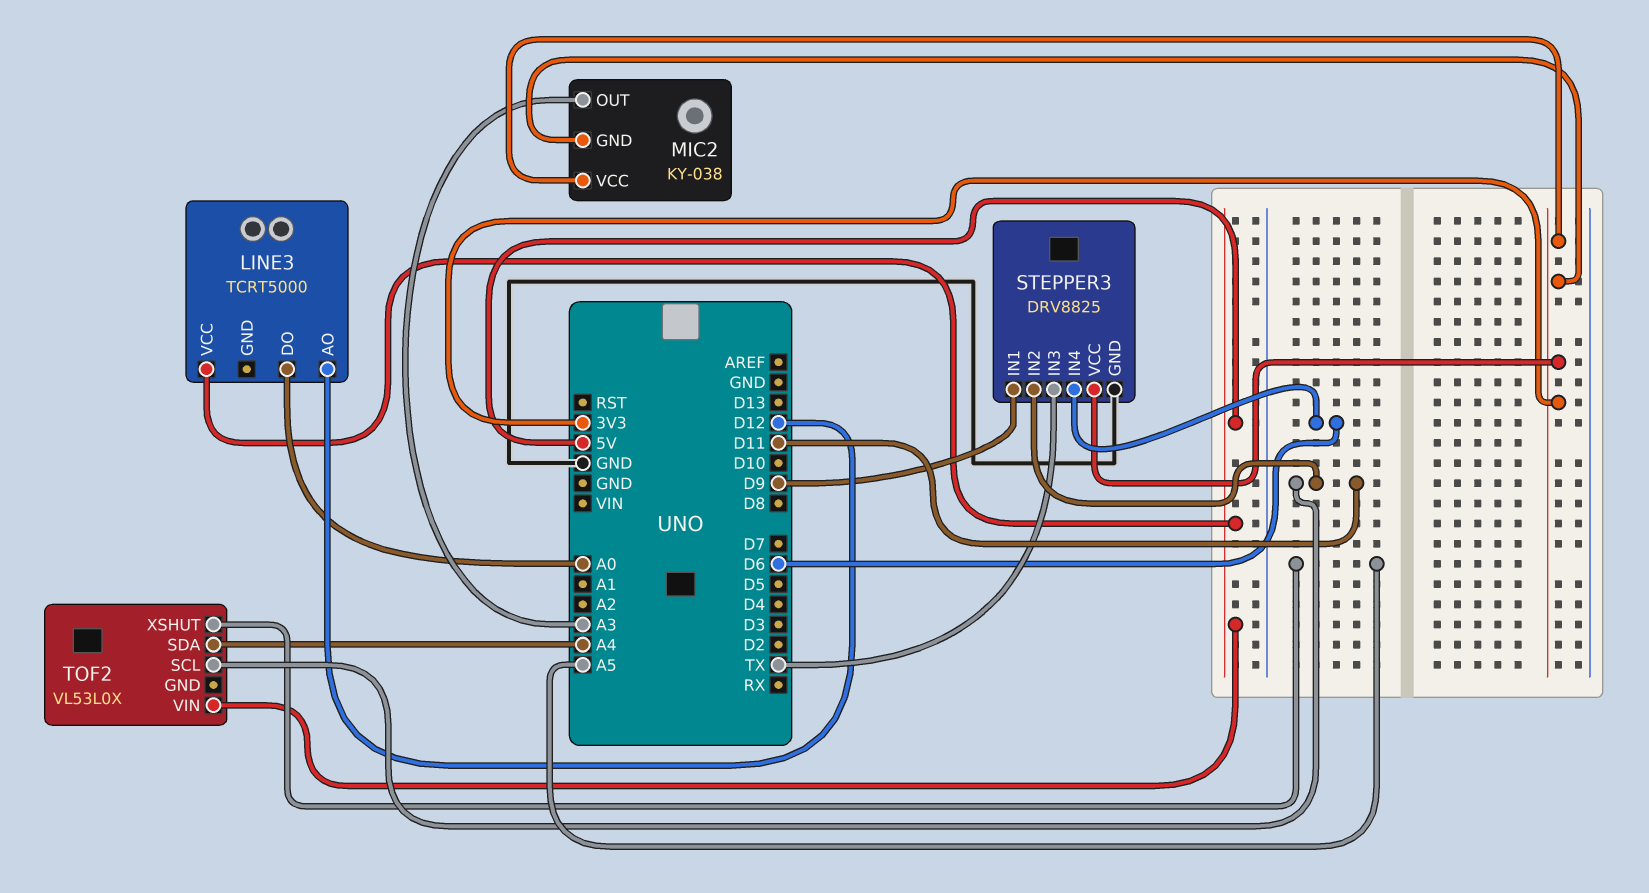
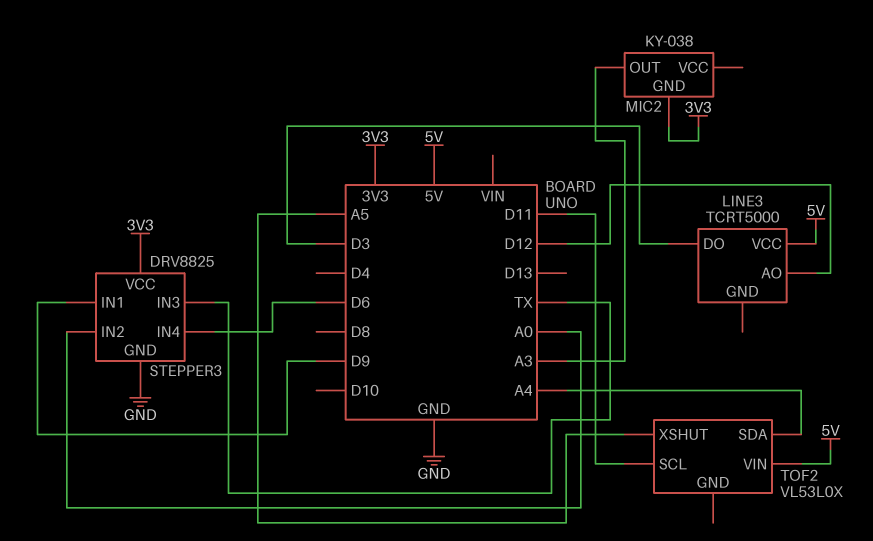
LINE3 pin DO: A0 -> D3
MIC2 pin VCC: 3V3 -> none
STEPPER3 pin IN2: D11 -> A0

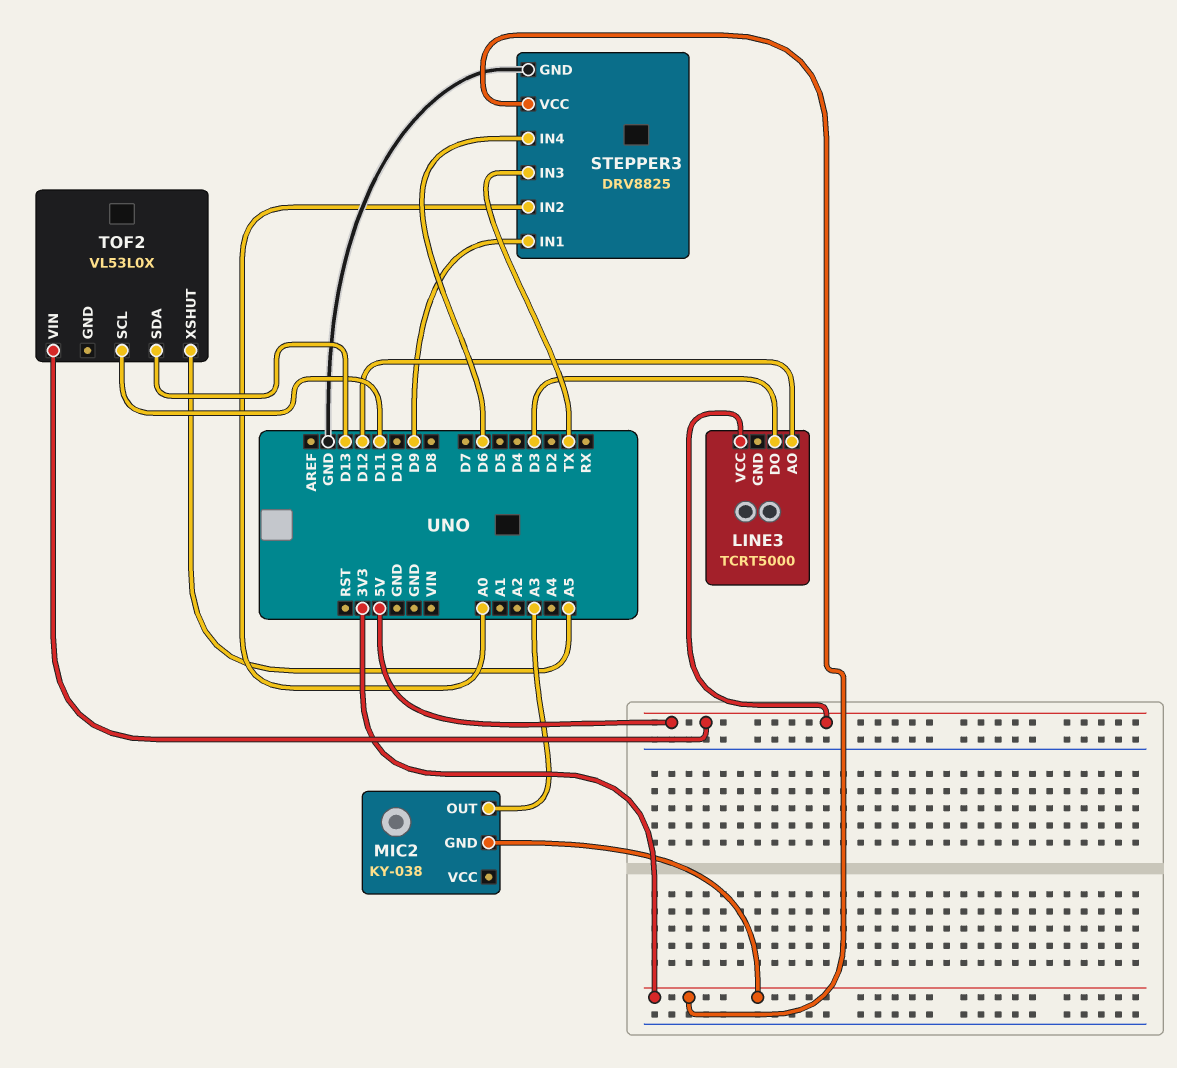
TOF2 pin SDA: A4 -> D13

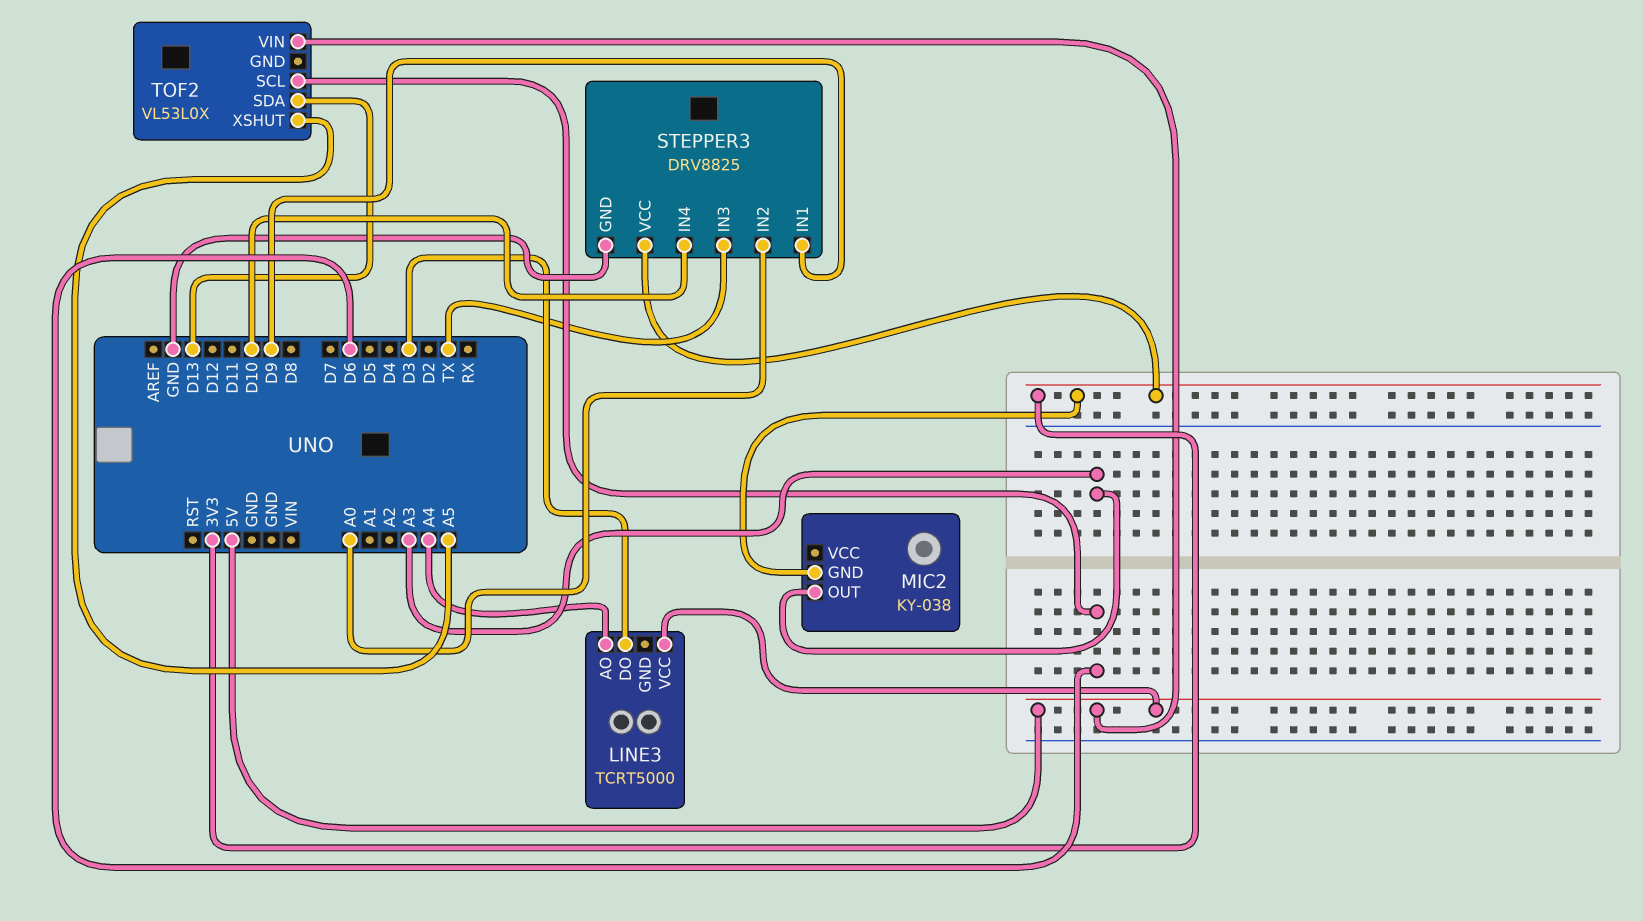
LINE3 pin AO: D12 -> A4
STEPPER3 pin IN4: D6 -> D10
TOF2 pin SCL: D11 -> D6

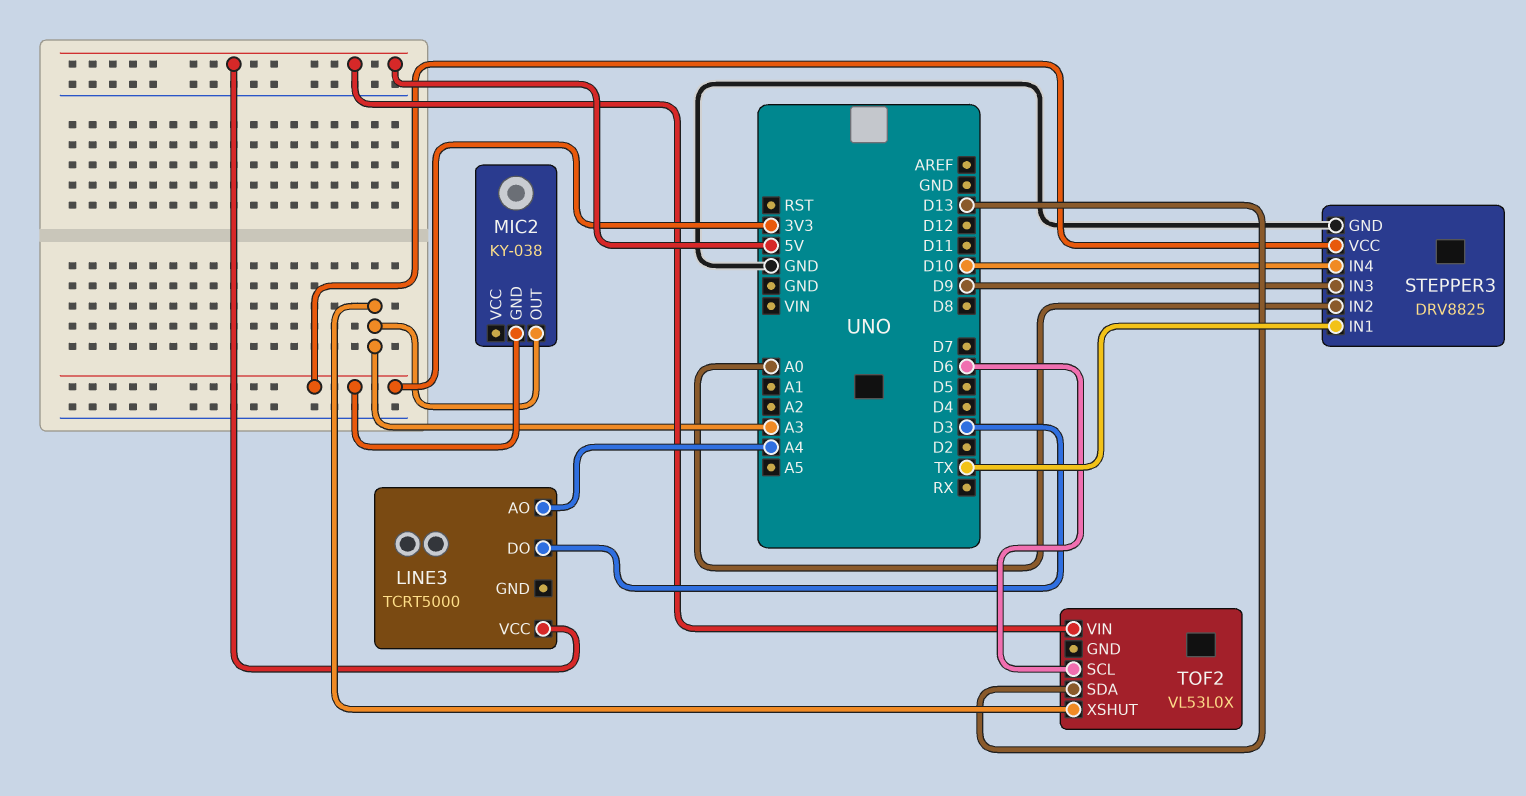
STEPPER3 pin IN1: D9 -> TX
STEPPER3 pin IN3: TX -> D9
TOF2 pin XSHUT: A5 -> A3

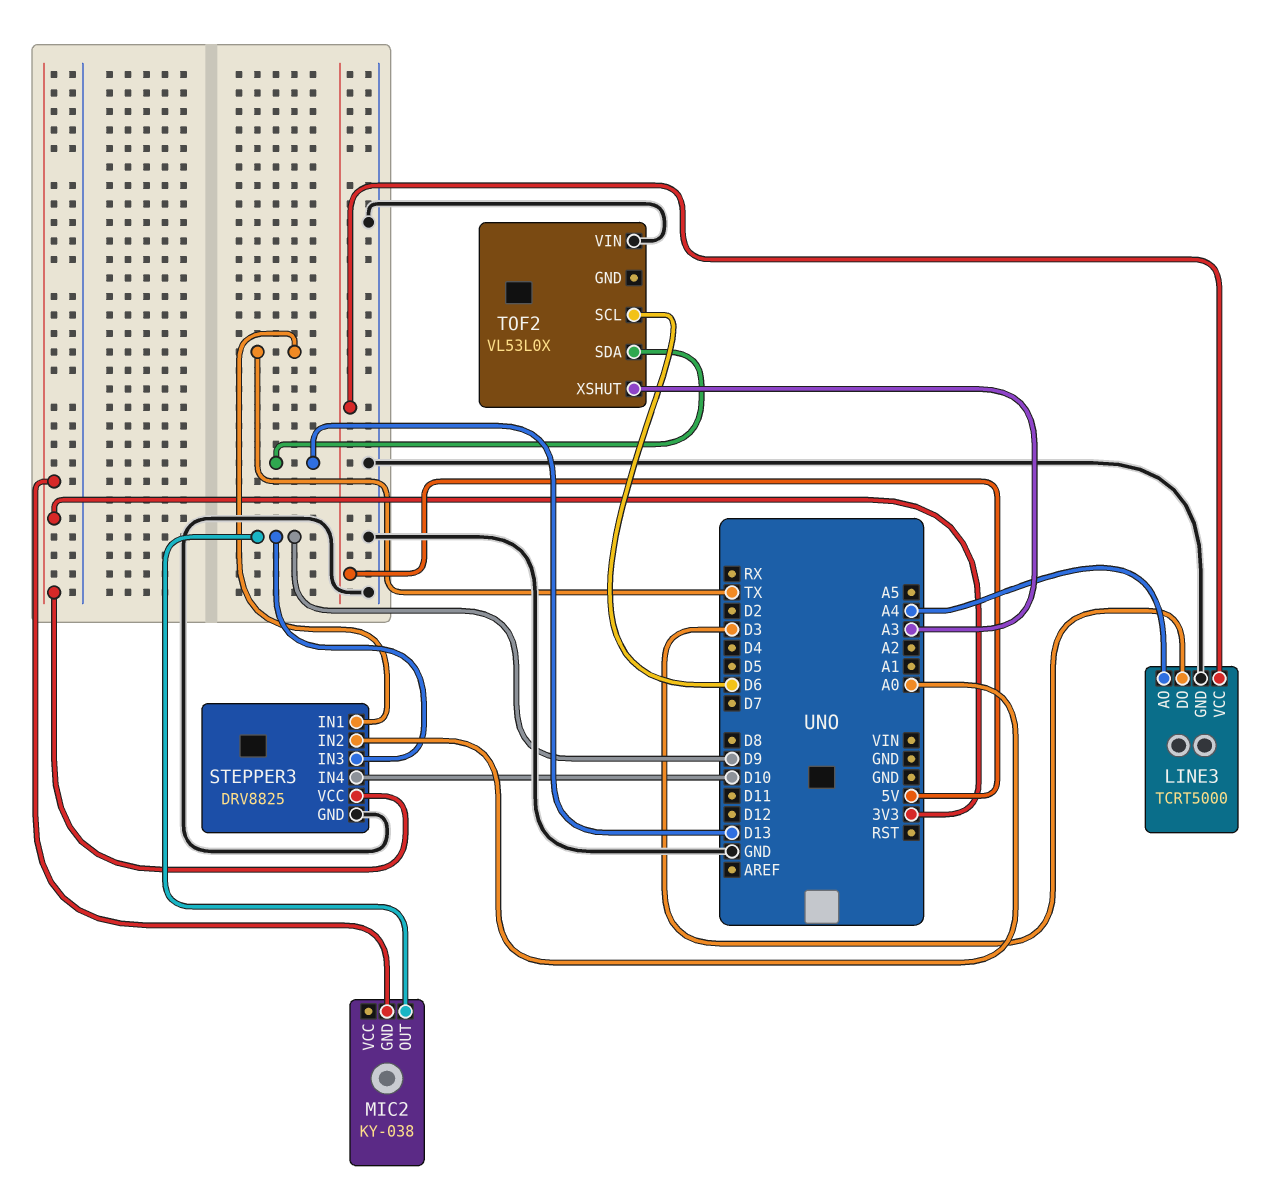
LINE3 pin GND: none -> GND
MIC2 pin OUT: A3 -> D9
TOF2 pin VIN: 5V -> GND

